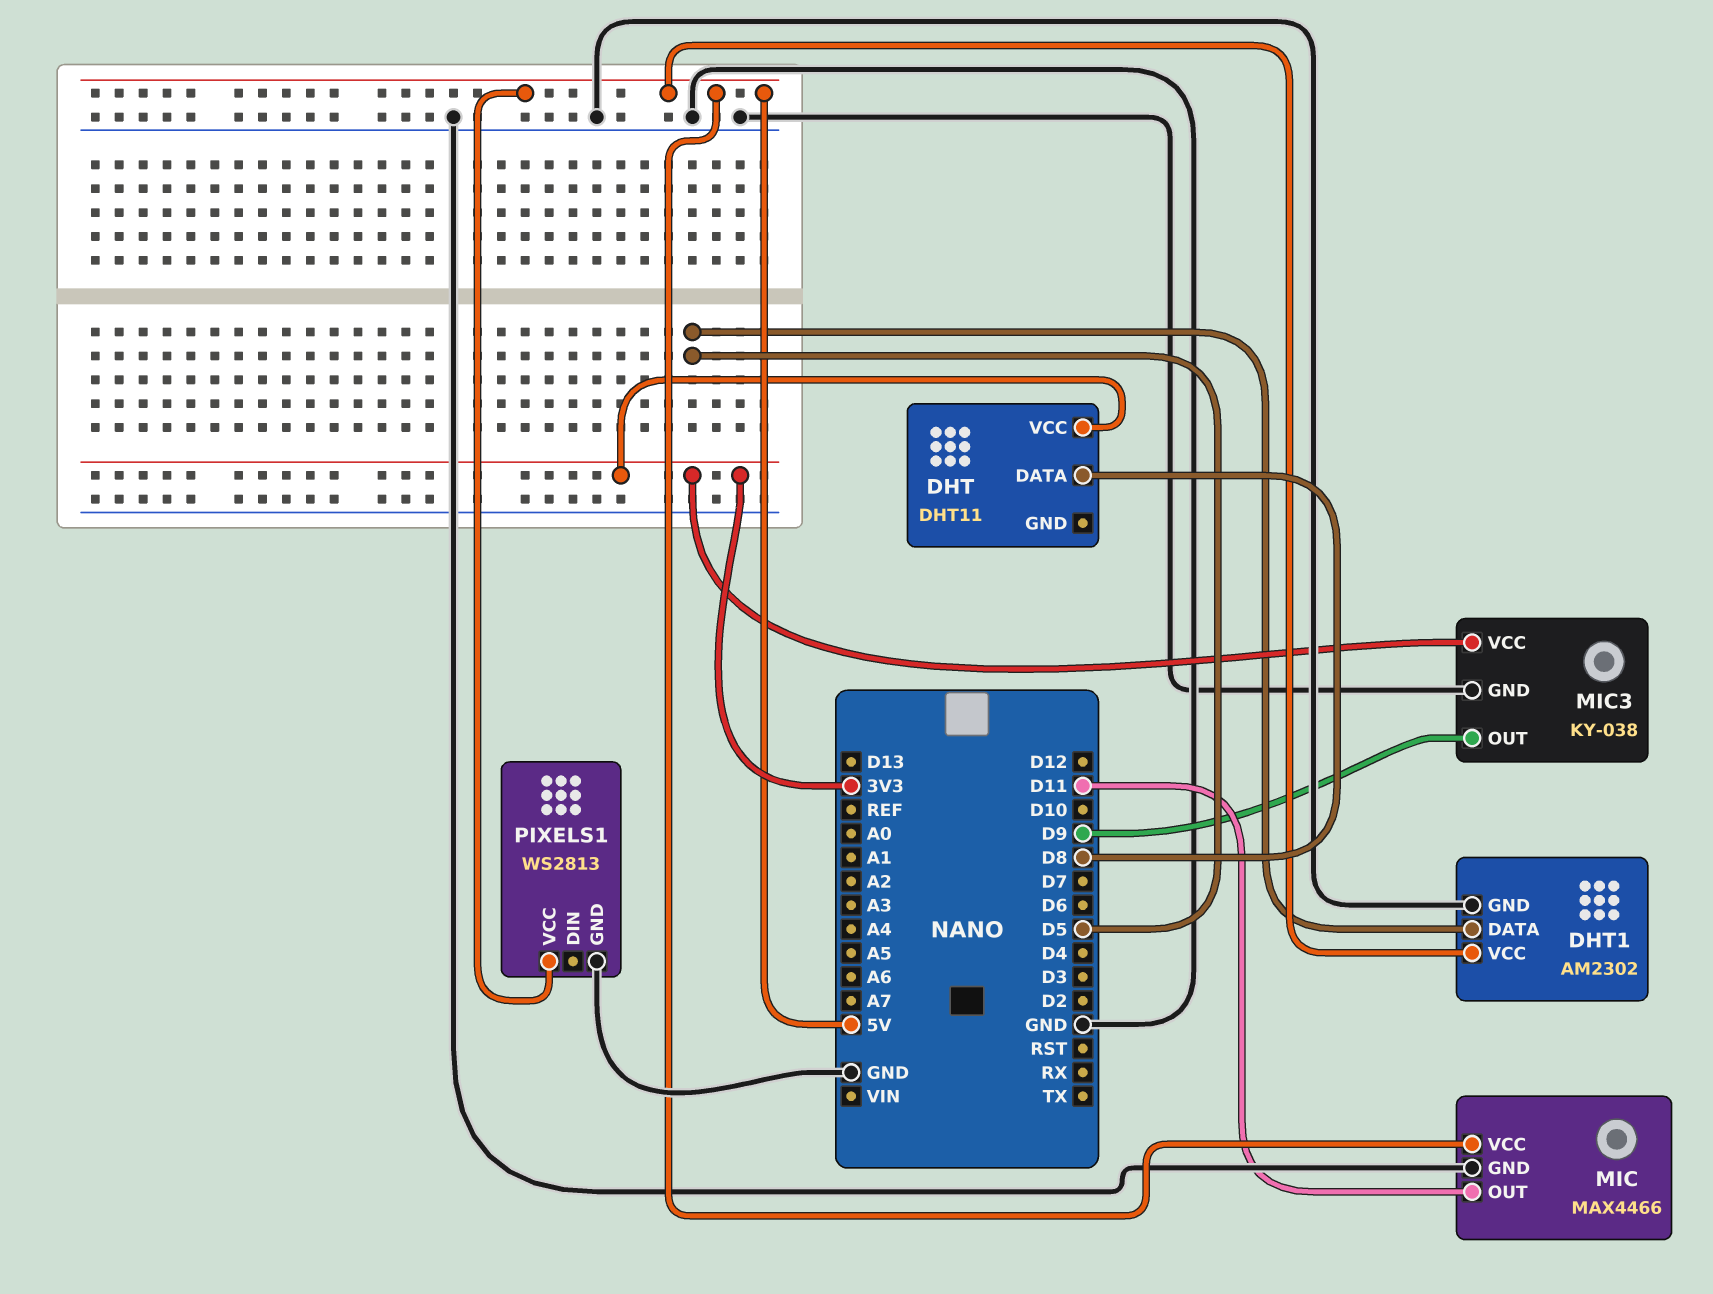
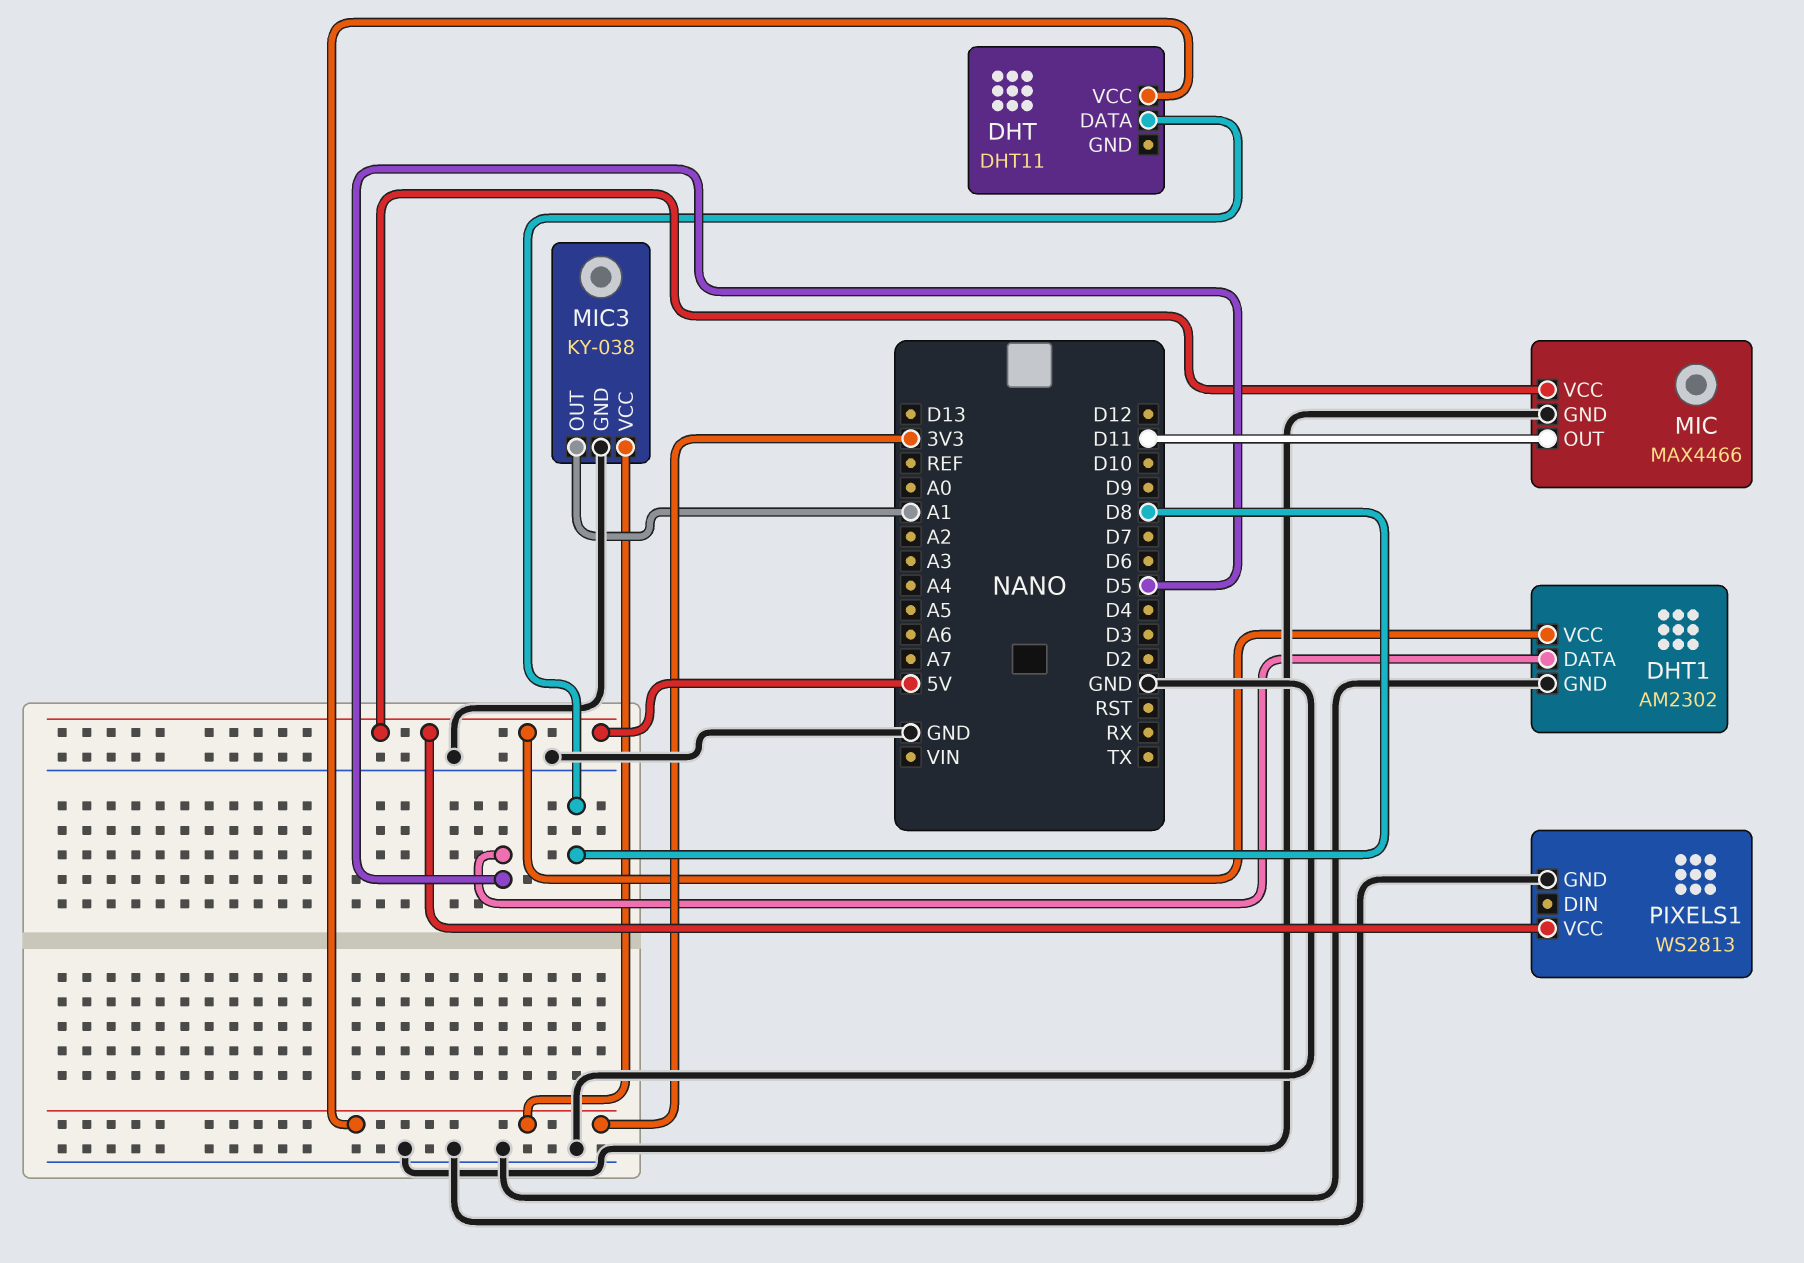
MIC3 pin OUT: D9 -> A1

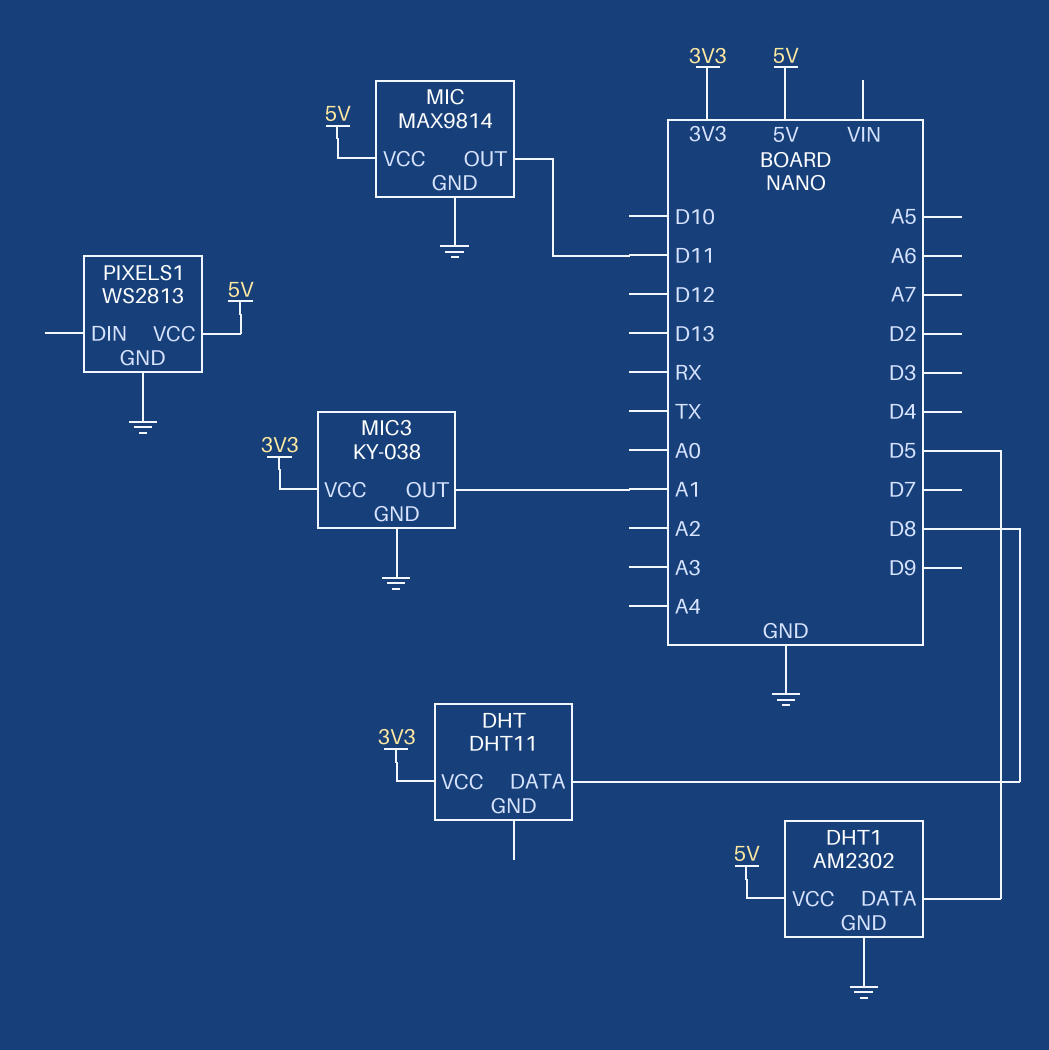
MIC: MAX4466 -> MAX9814

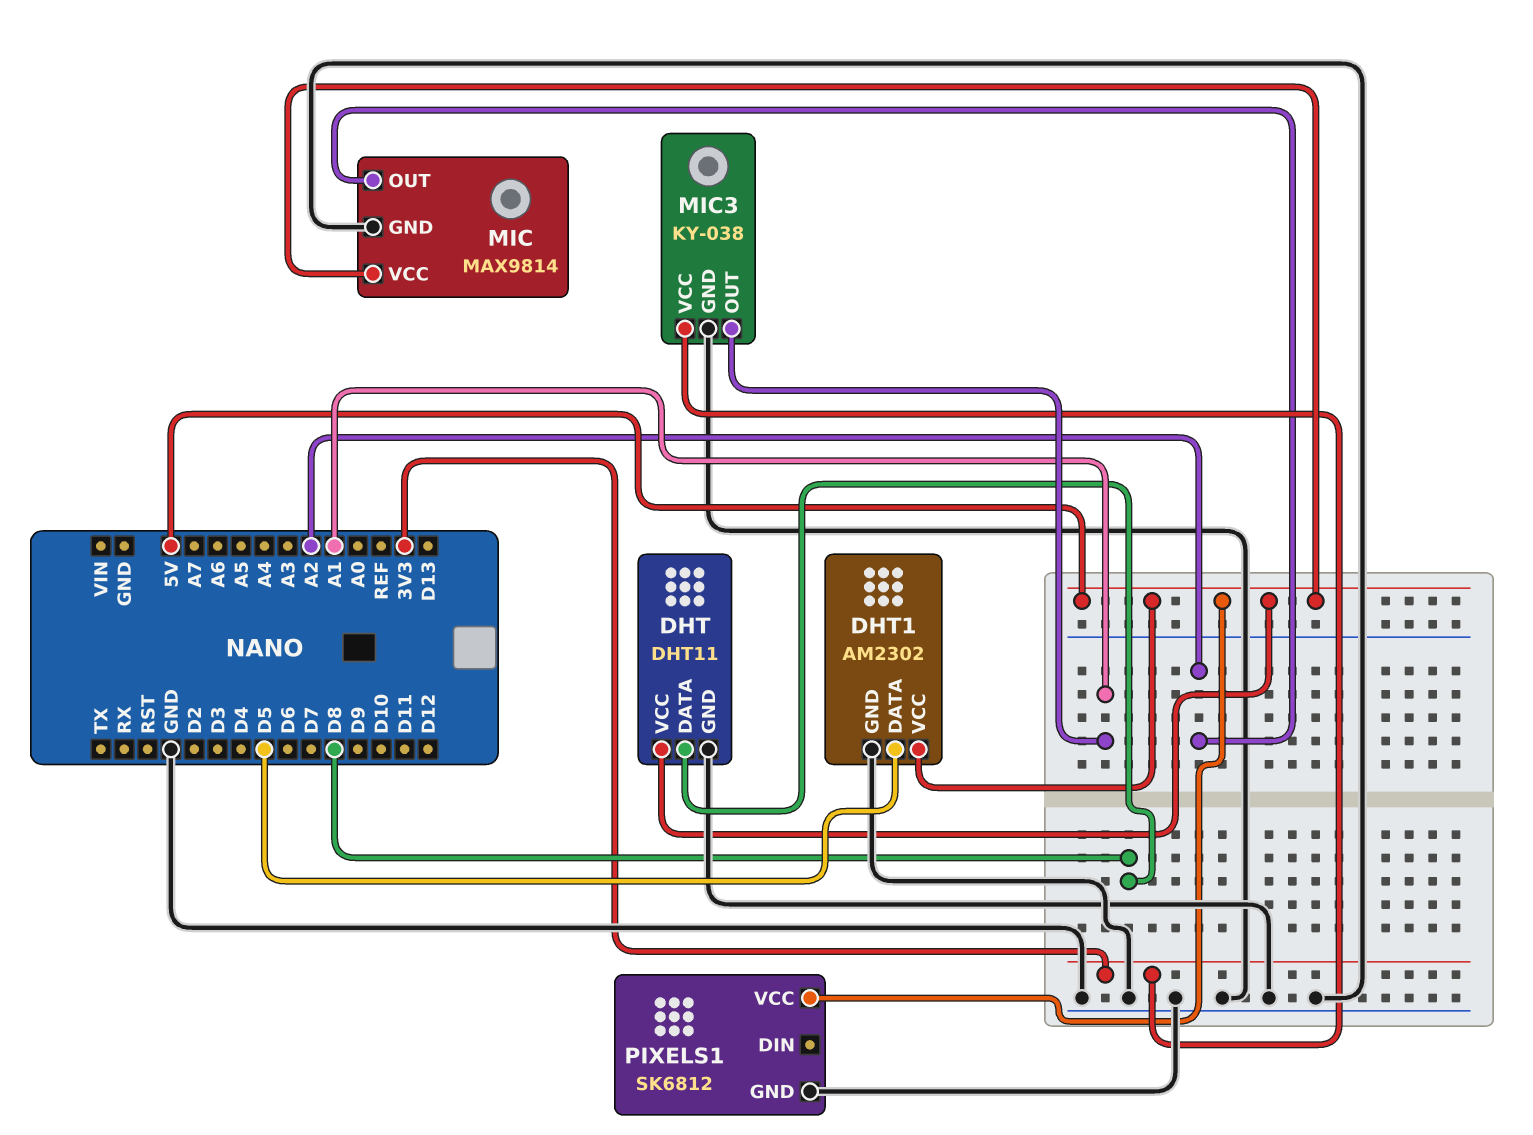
DHT pin GND: none -> GND
DHT pin VCC: 3V3 -> 5V
MIC pin OUT: D11 -> A2
PIXELS1: WS2813 -> SK6812

